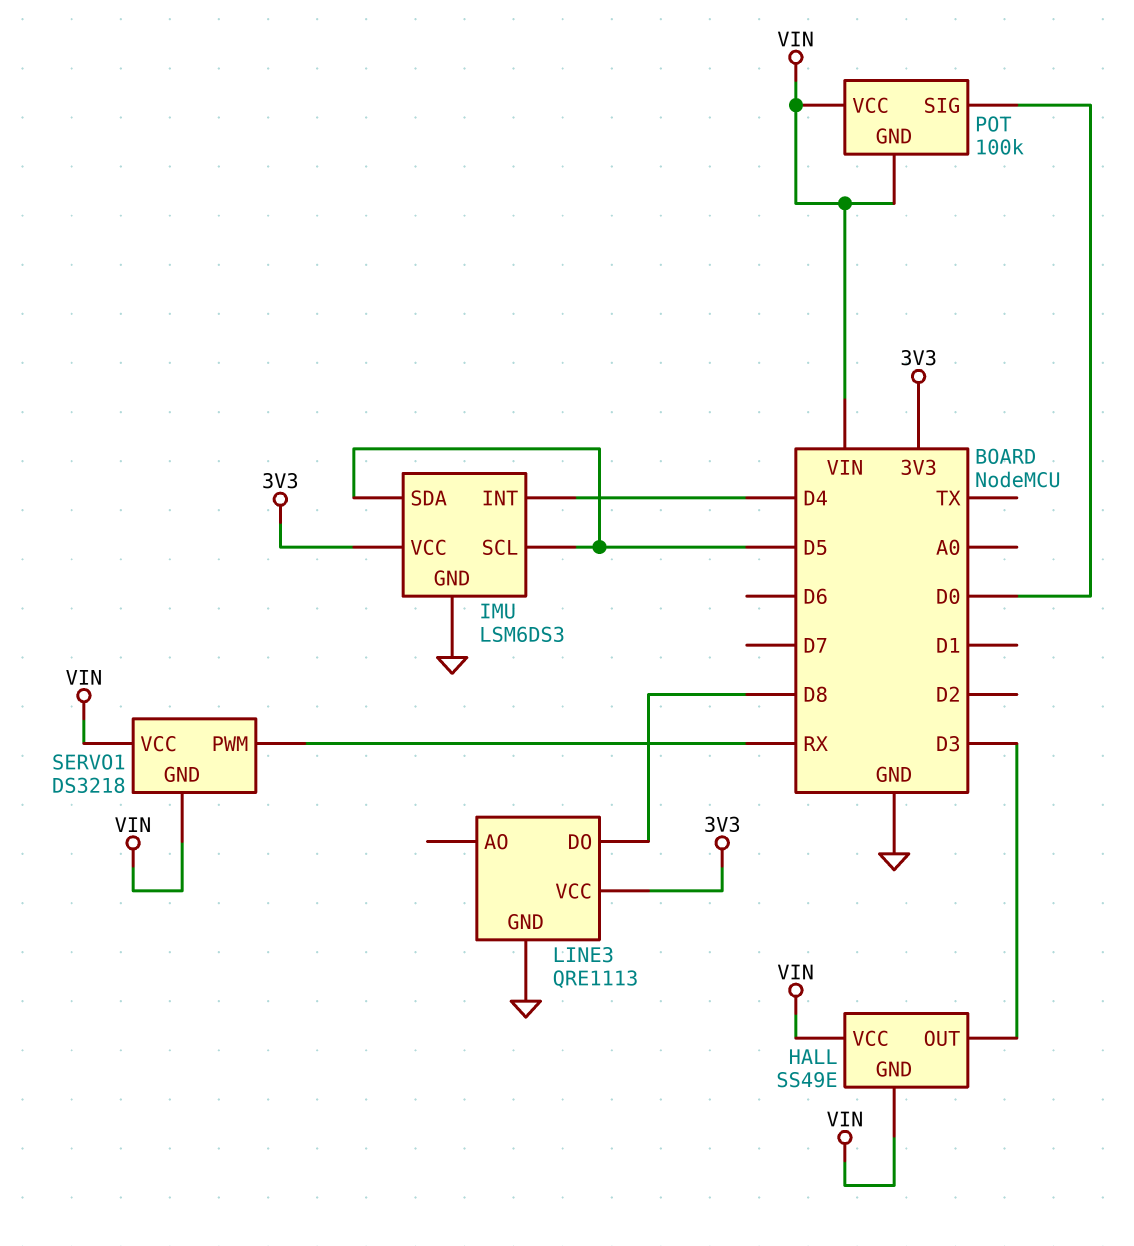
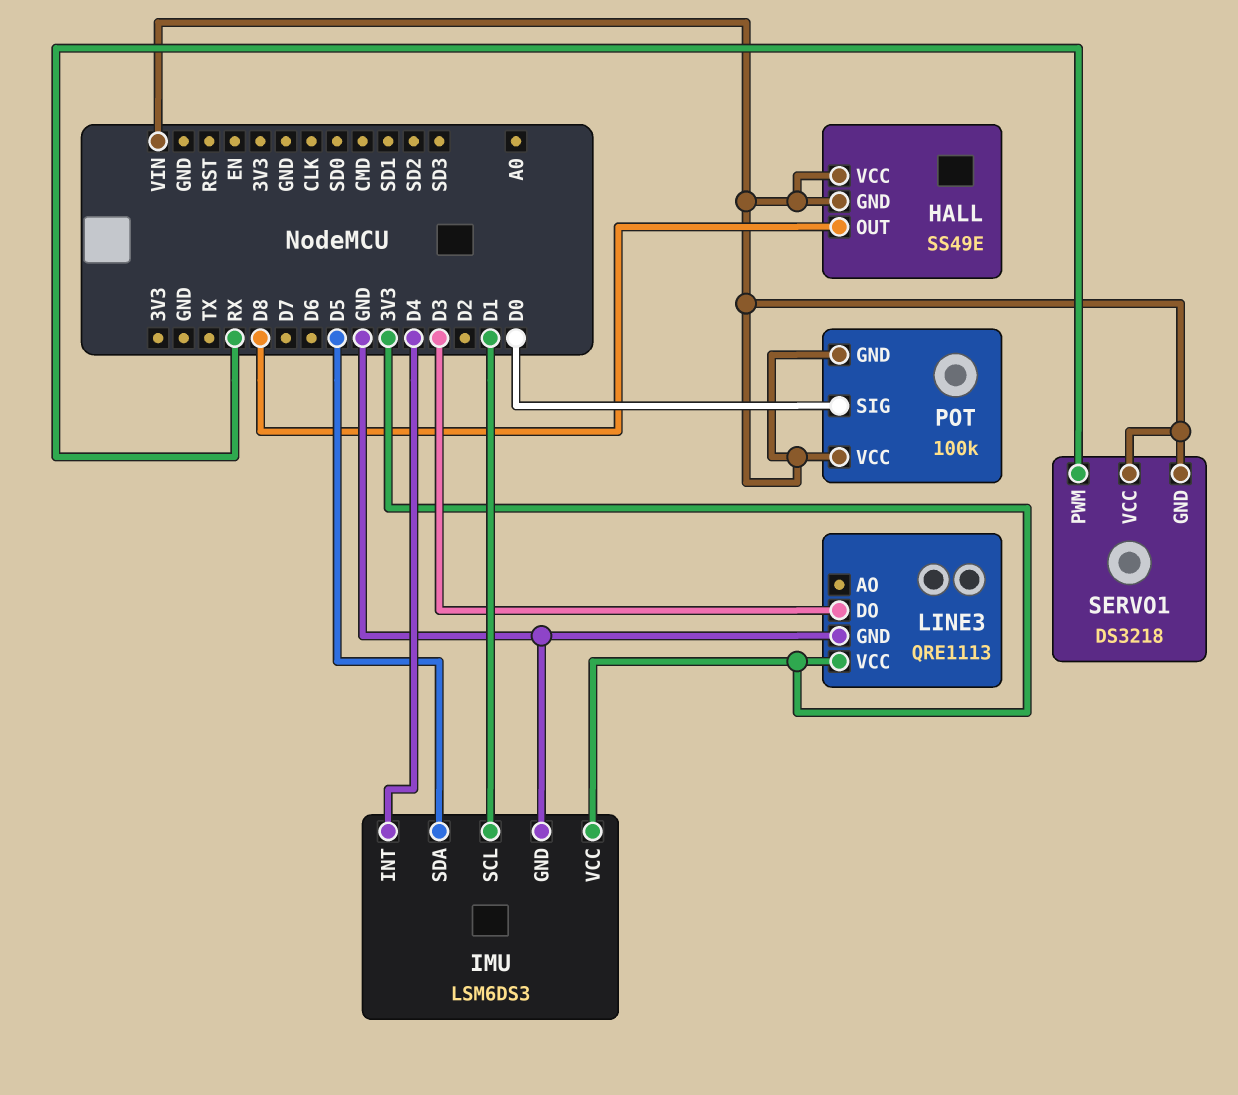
HALL pin OUT: D3 -> D8
IMU pin SCL: D5 -> D1
LINE3 pin DO: D8 -> D3

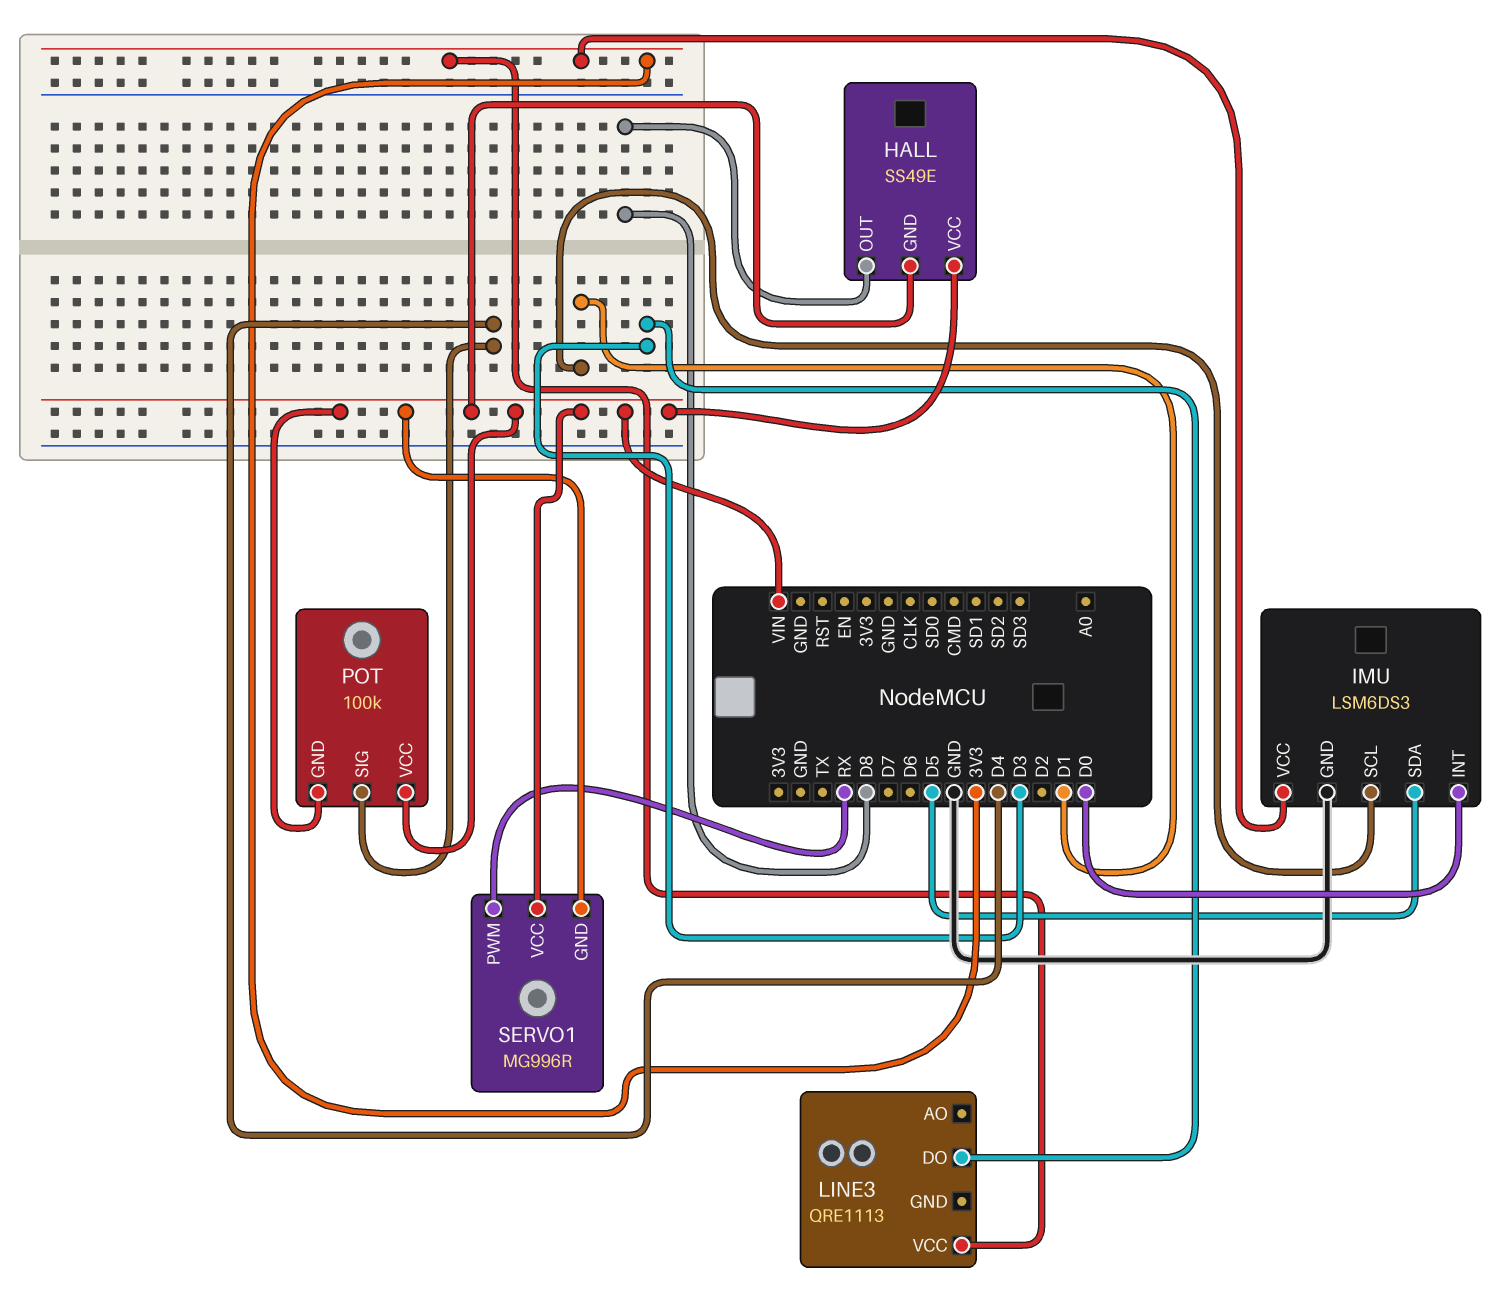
IMU pin INT: D4 -> D0
LINE3 pin GND: GND -> none
POT pin SIG: D0 -> D4
SERVO1: DS3218 -> MG996R

